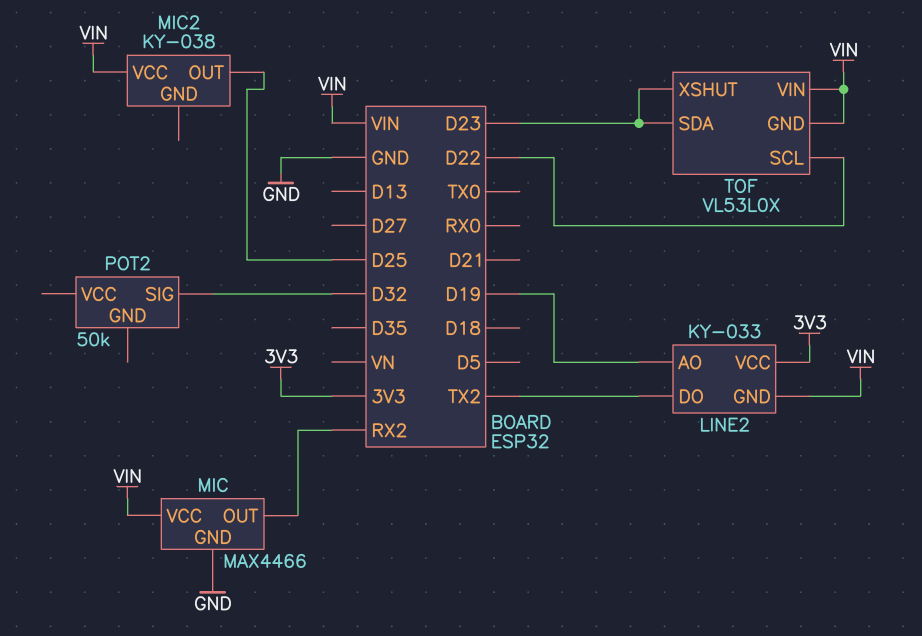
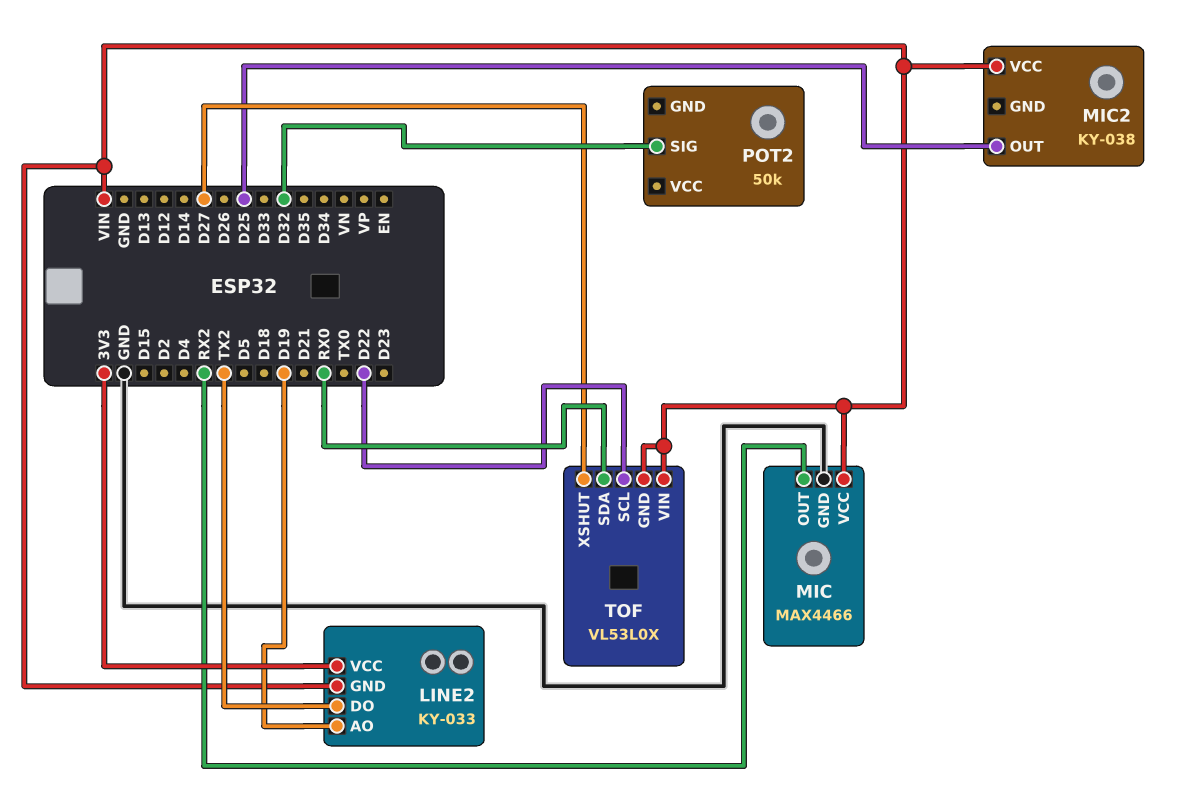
TOF pin SDA: D23 -> RX0
TOF pin XSHUT: D23 -> D27

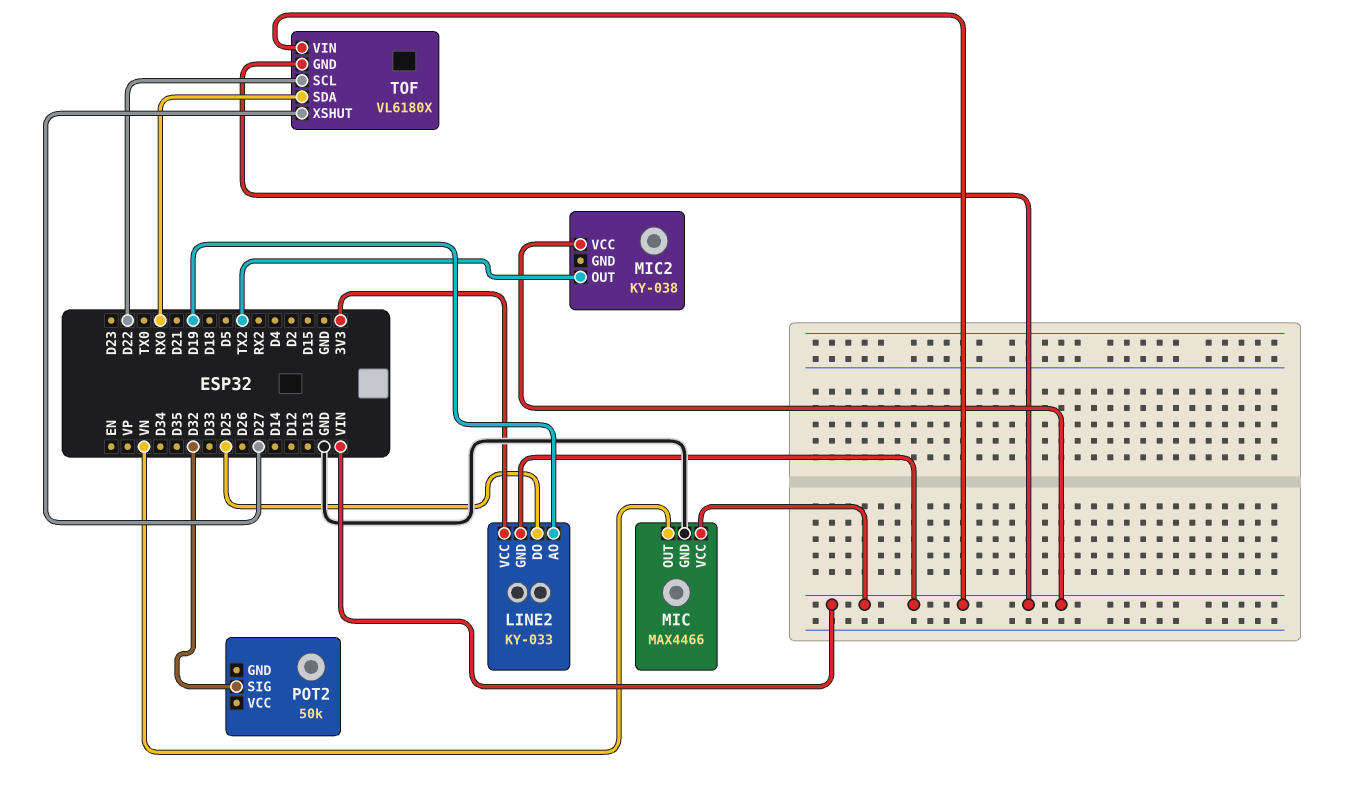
LINE2 pin DO: TX2 -> D25
MIC pin OUT: RX2 -> VN
MIC2 pin OUT: D25 -> TX2
TOF: VL53L0X -> VL6180X

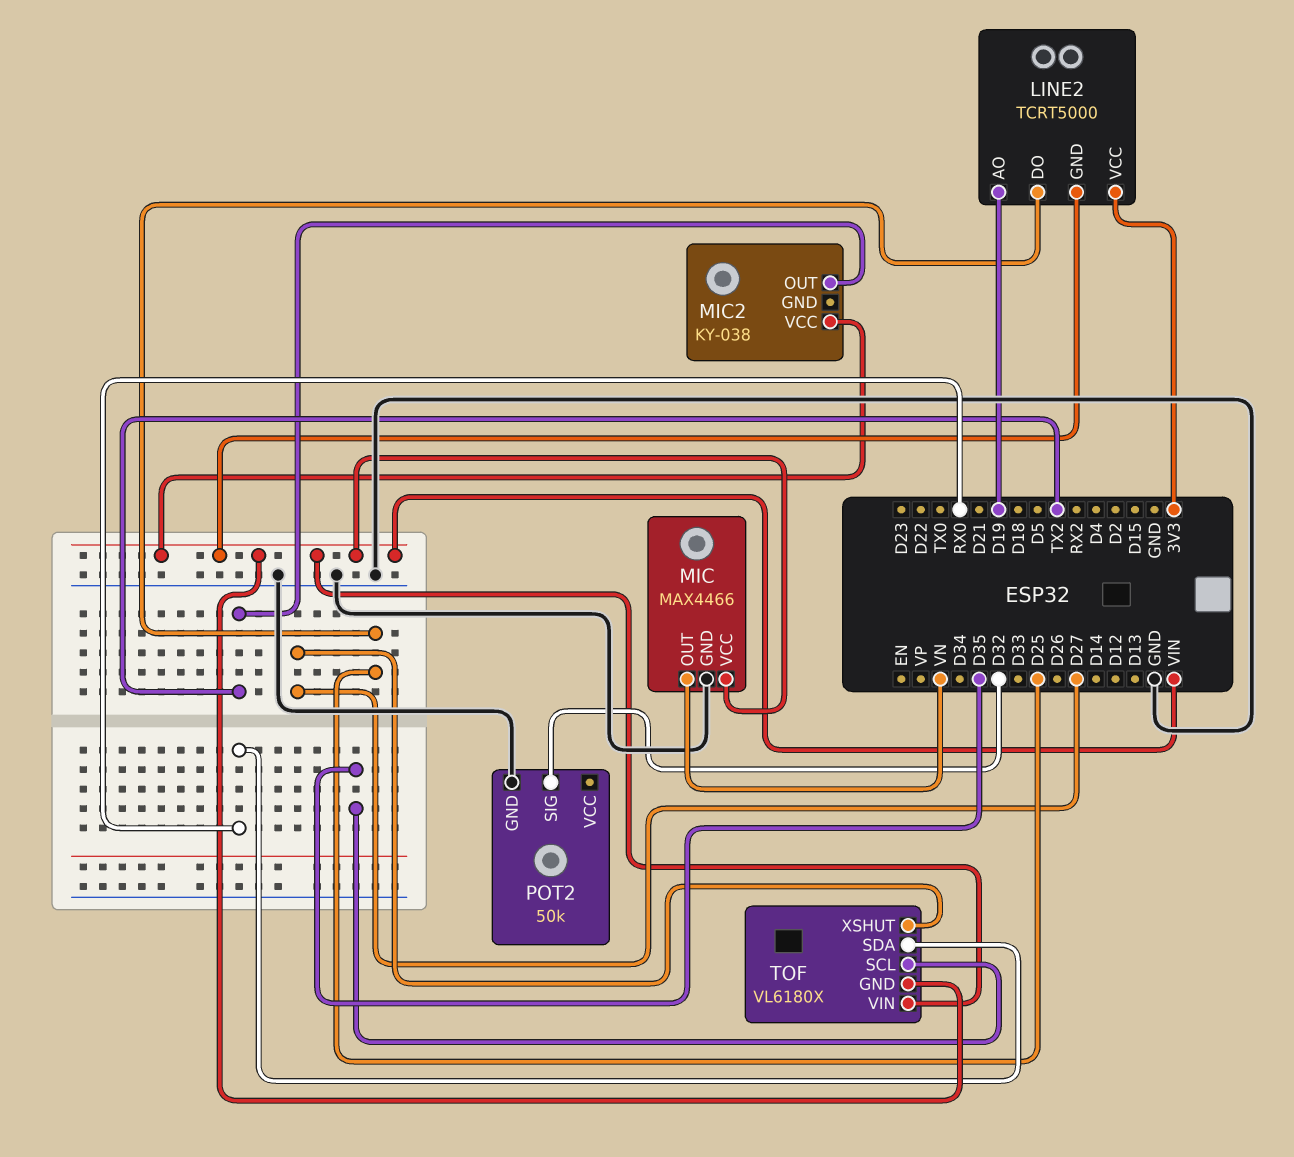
LINE2: KY-033 -> TCRT5000
POT2 pin GND: none -> GND
TOF pin SCL: D22 -> D35

